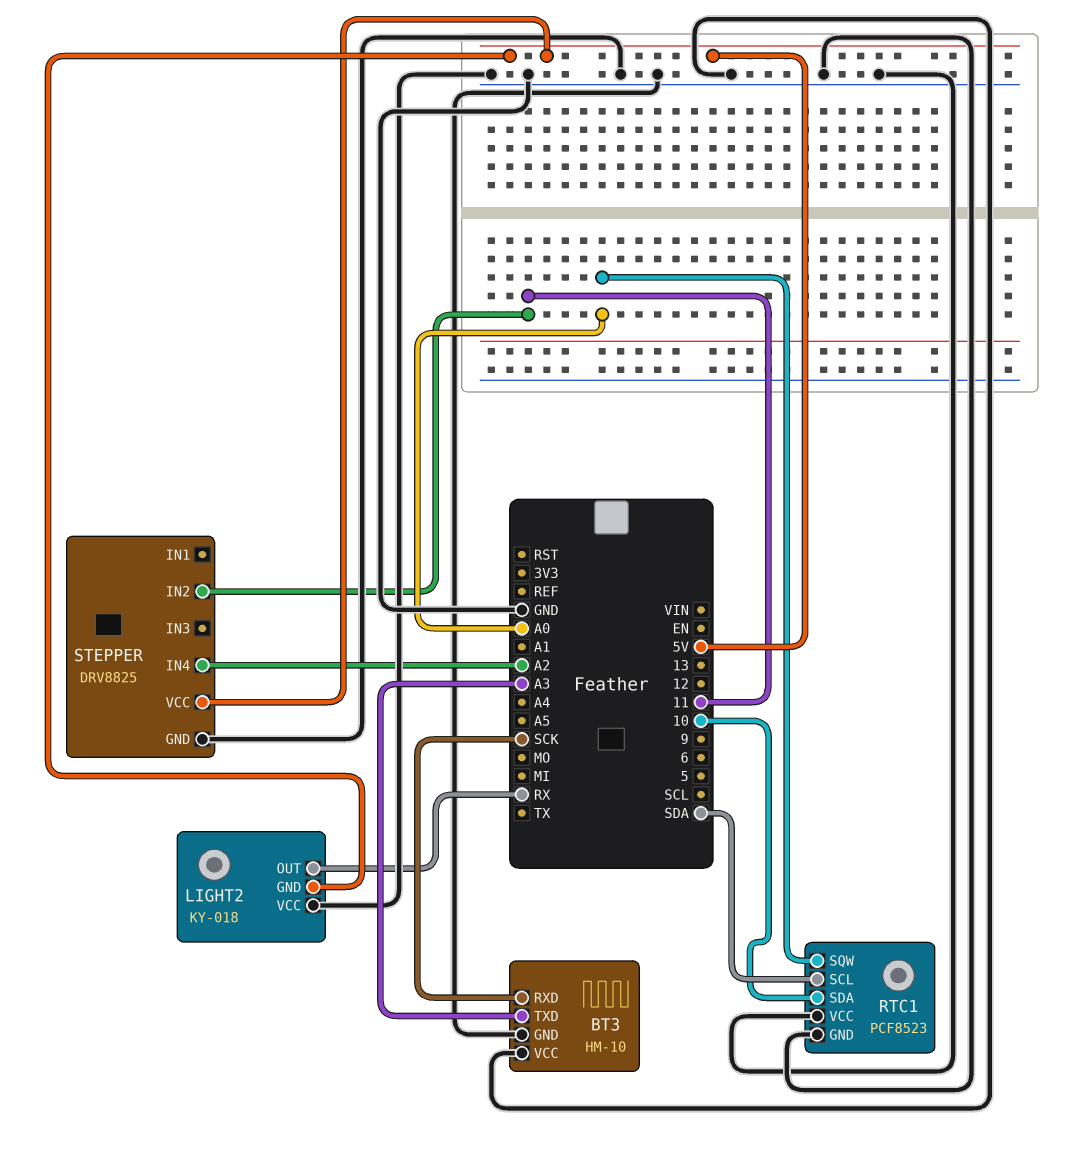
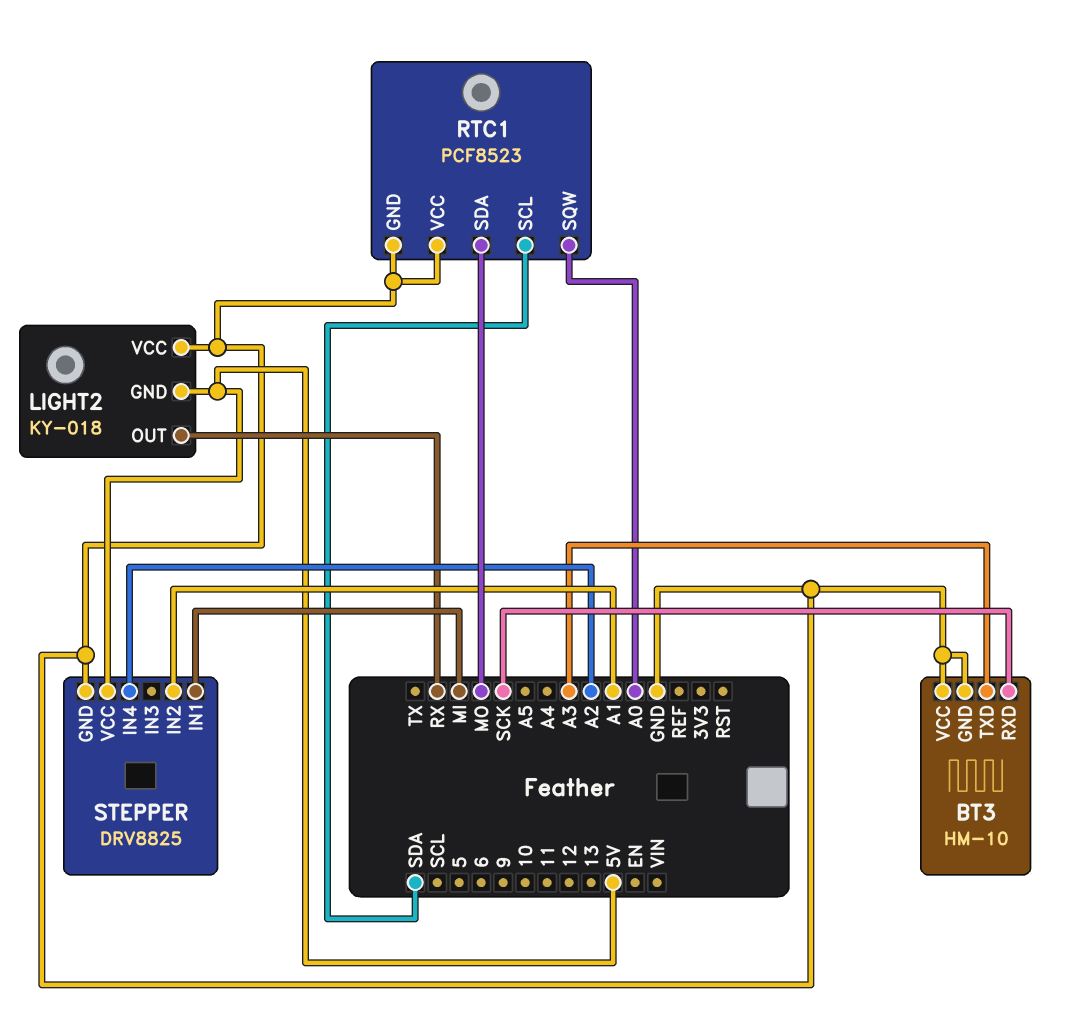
RTC1 pin SDA: 10 -> MO
STEPPER pin IN1: none -> MI
STEPPER pin IN2: 11 -> A1

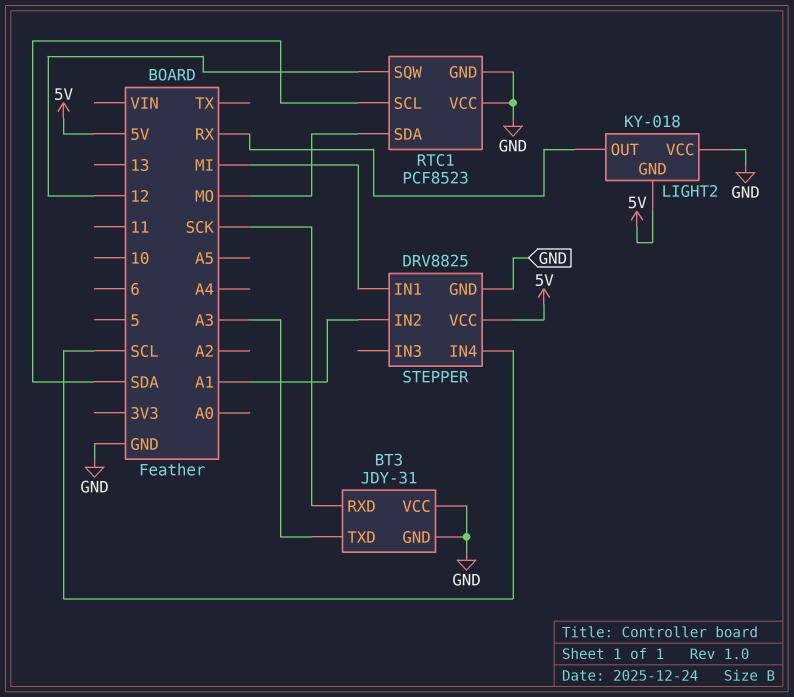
BT3: HM-10 -> JDY-31
RTC1 pin SQW: A0 -> 12
STEPPER pin IN4: A2 -> SCL

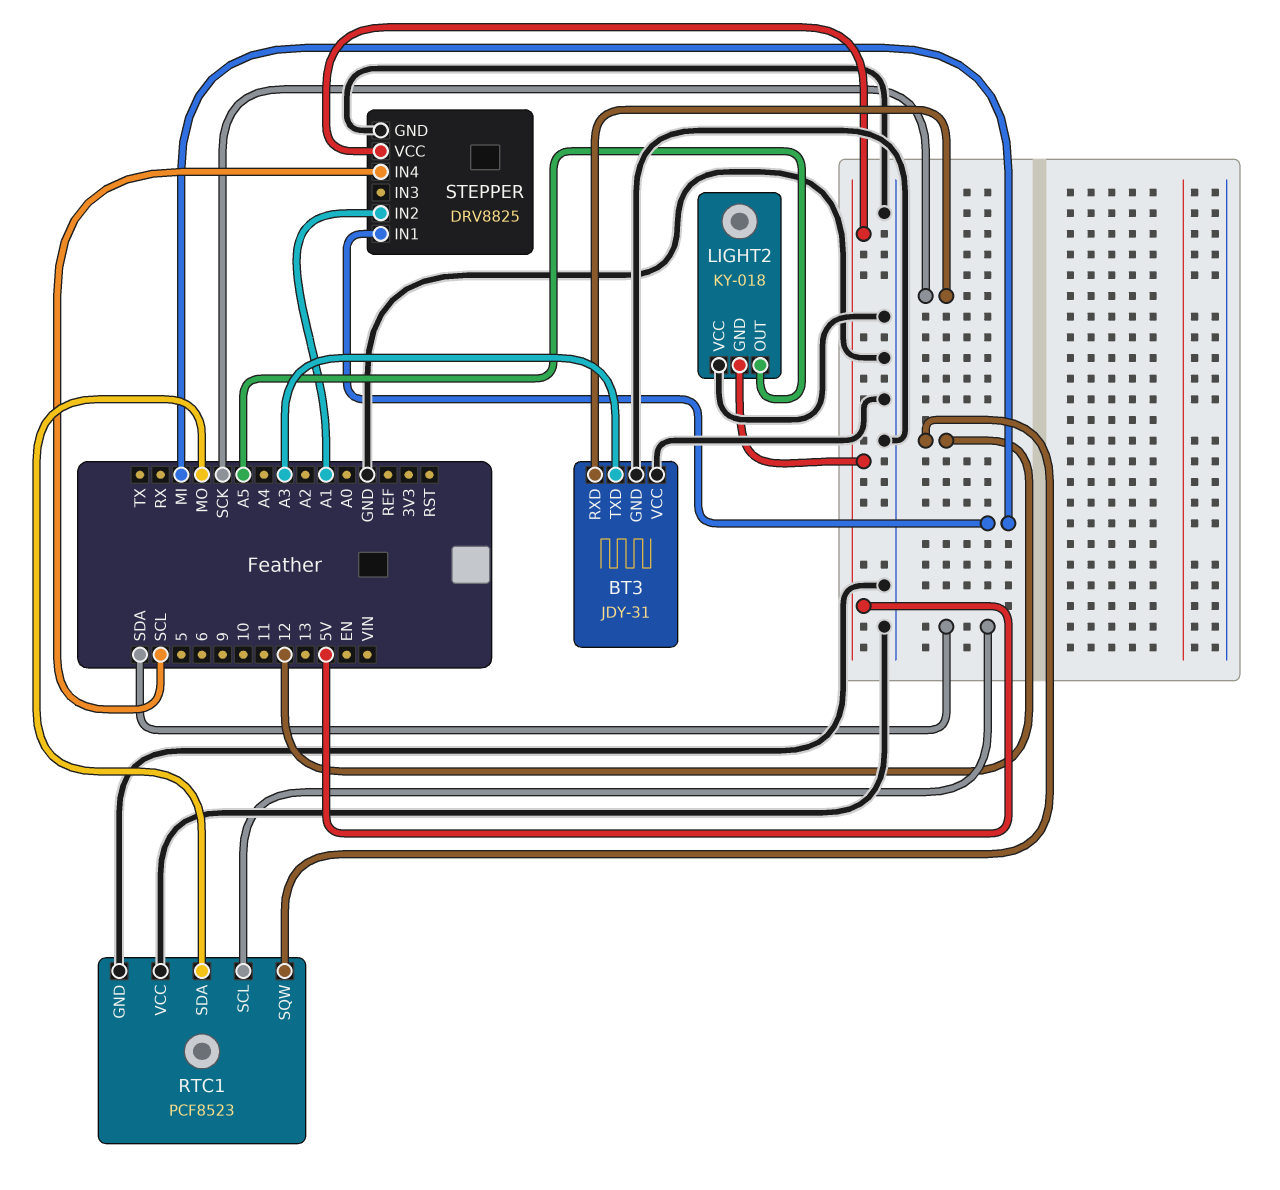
LIGHT2 pin OUT: RX -> A5

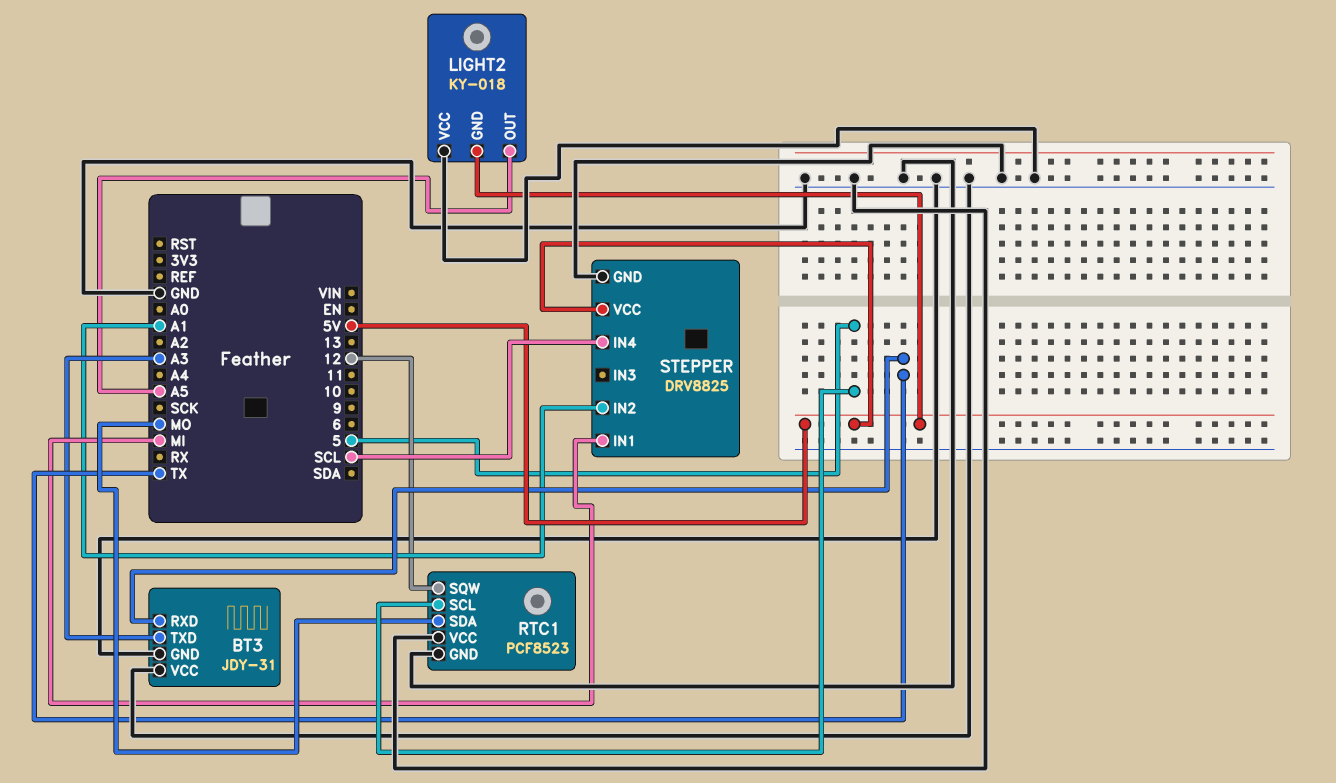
BT3 pin RXD: SCK -> TX
RTC1 pin SCL: SDA -> 5

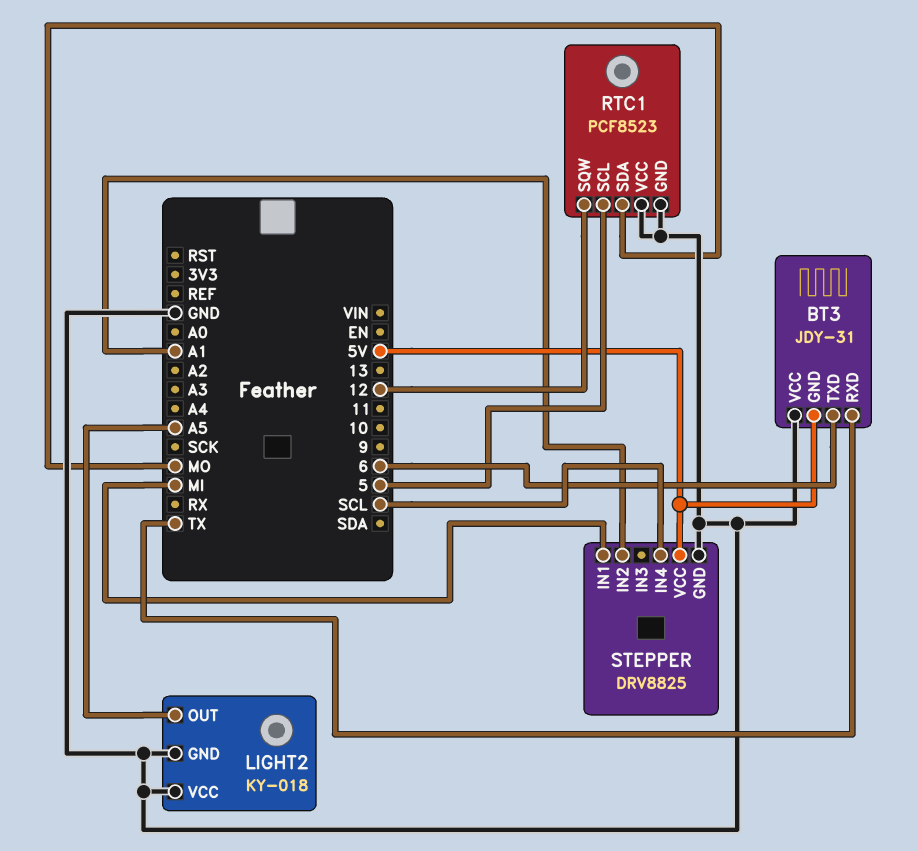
BT3 pin GND: GND -> 5V
BT3 pin TXD: A3 -> 6
LIGHT2 pin GND: 5V -> GND

